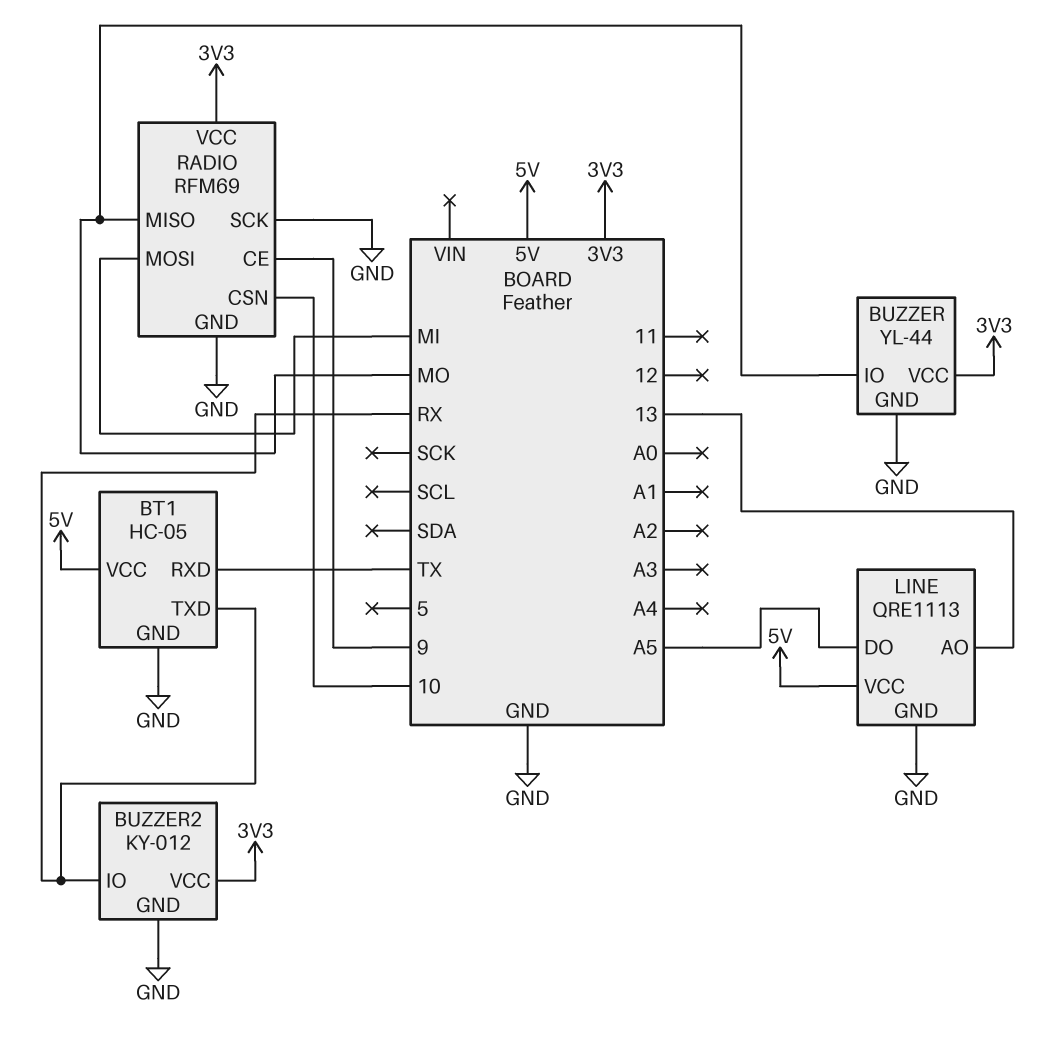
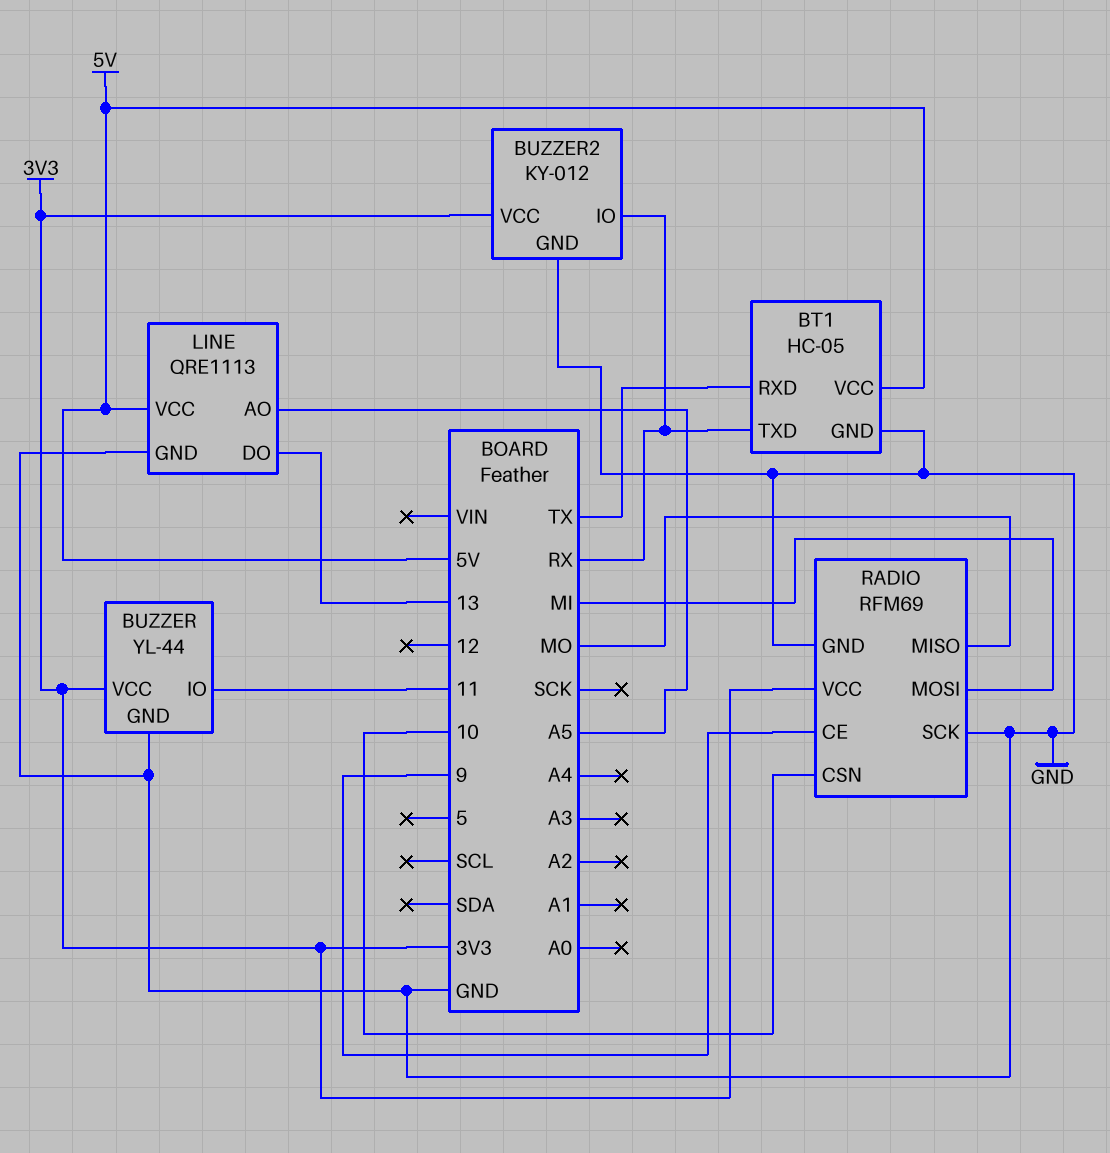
BUZZER pin IO: MO -> 11
LINE pin AO: 13 -> A5
LINE pin DO: A5 -> 13

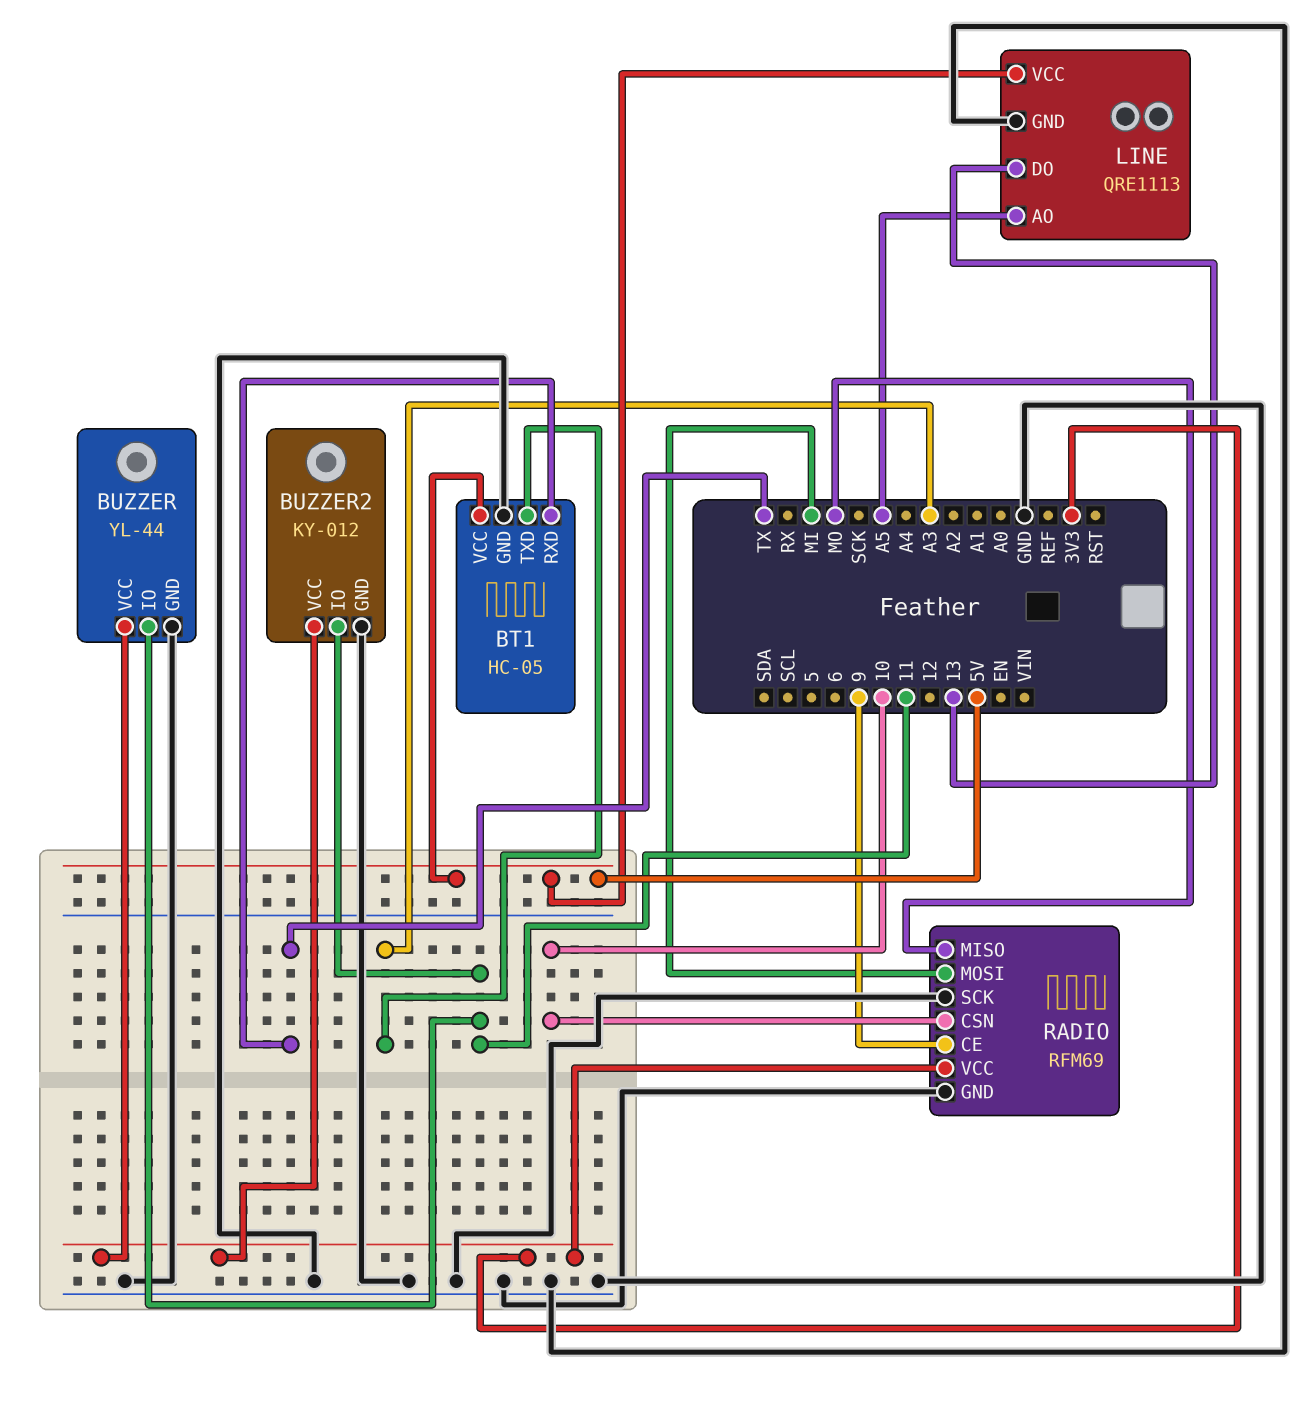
BT1 pin TXD: RX -> A3
BUZZER2 pin IO: RX -> 11

